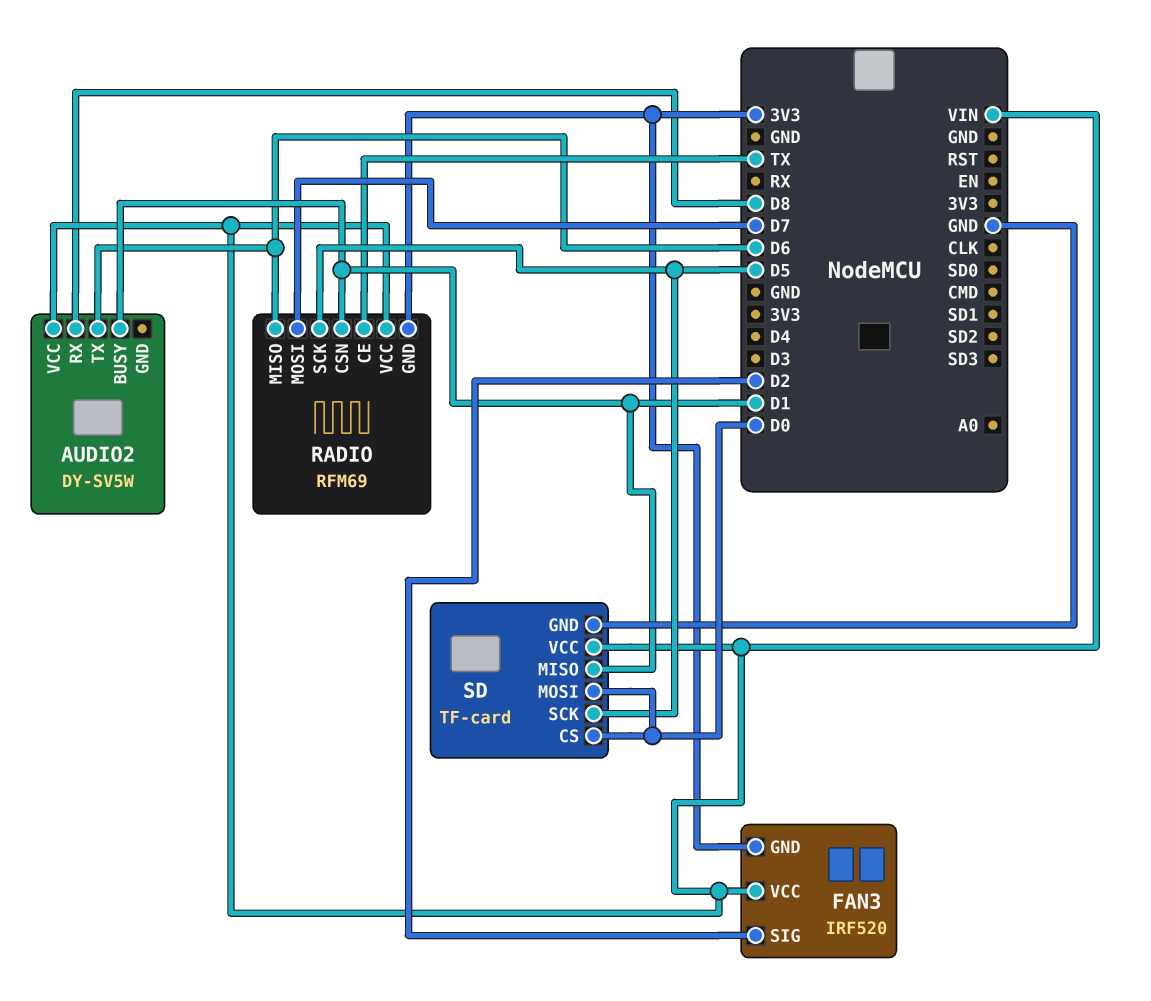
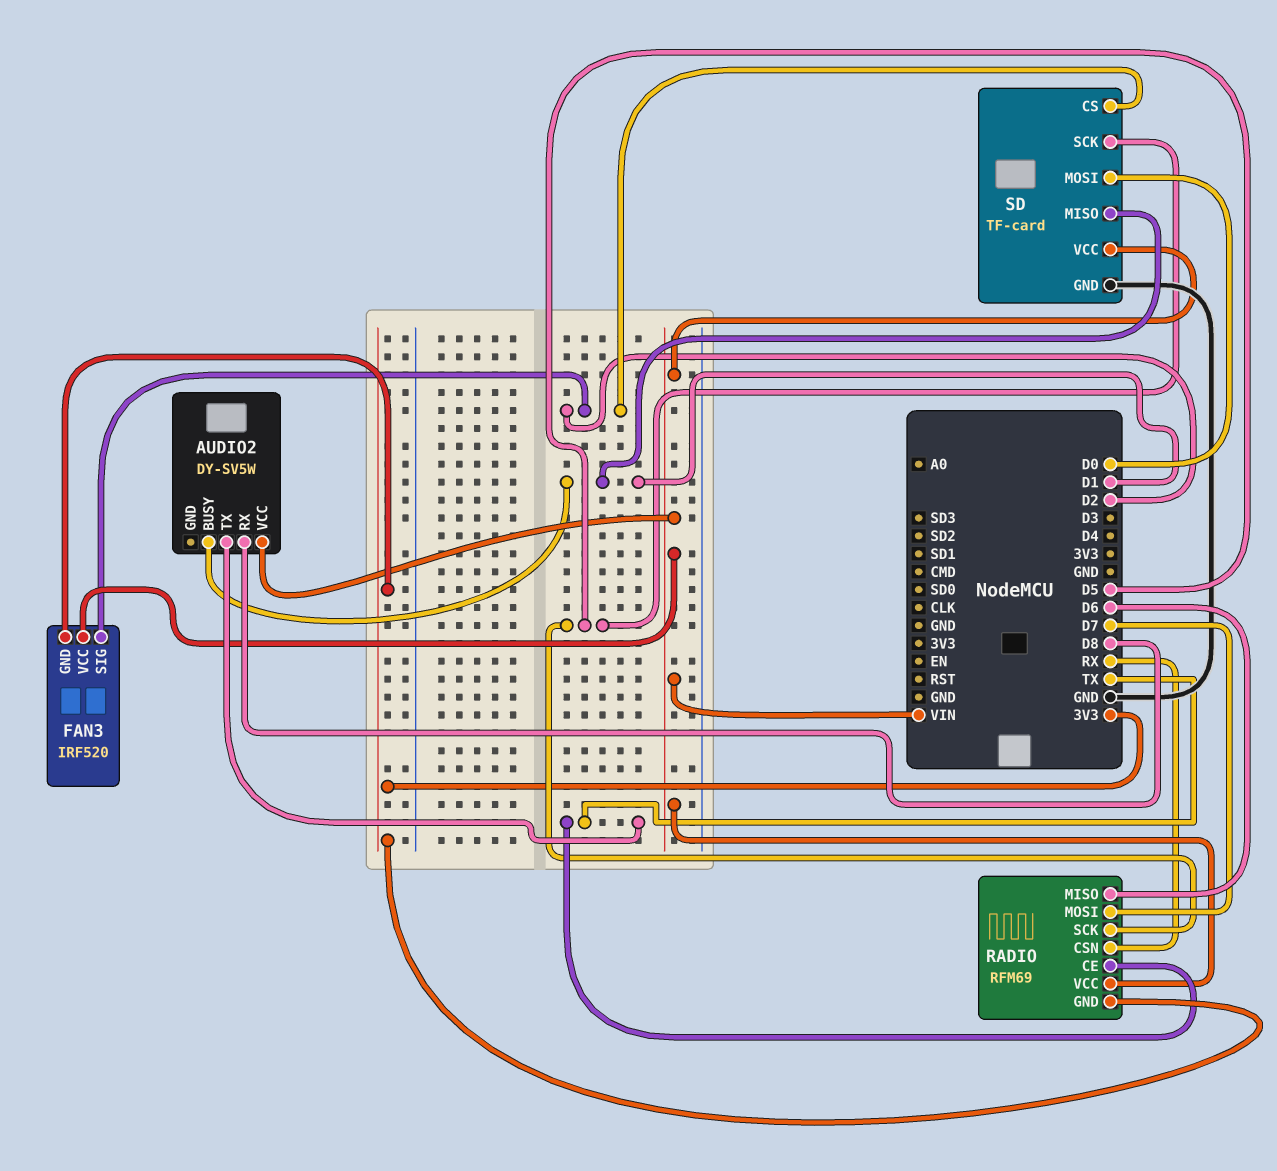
AUDIO2 pin TX: D6 -> TX
RADIO pin CSN: D1 -> RX
SD pin CS: D0 -> D2

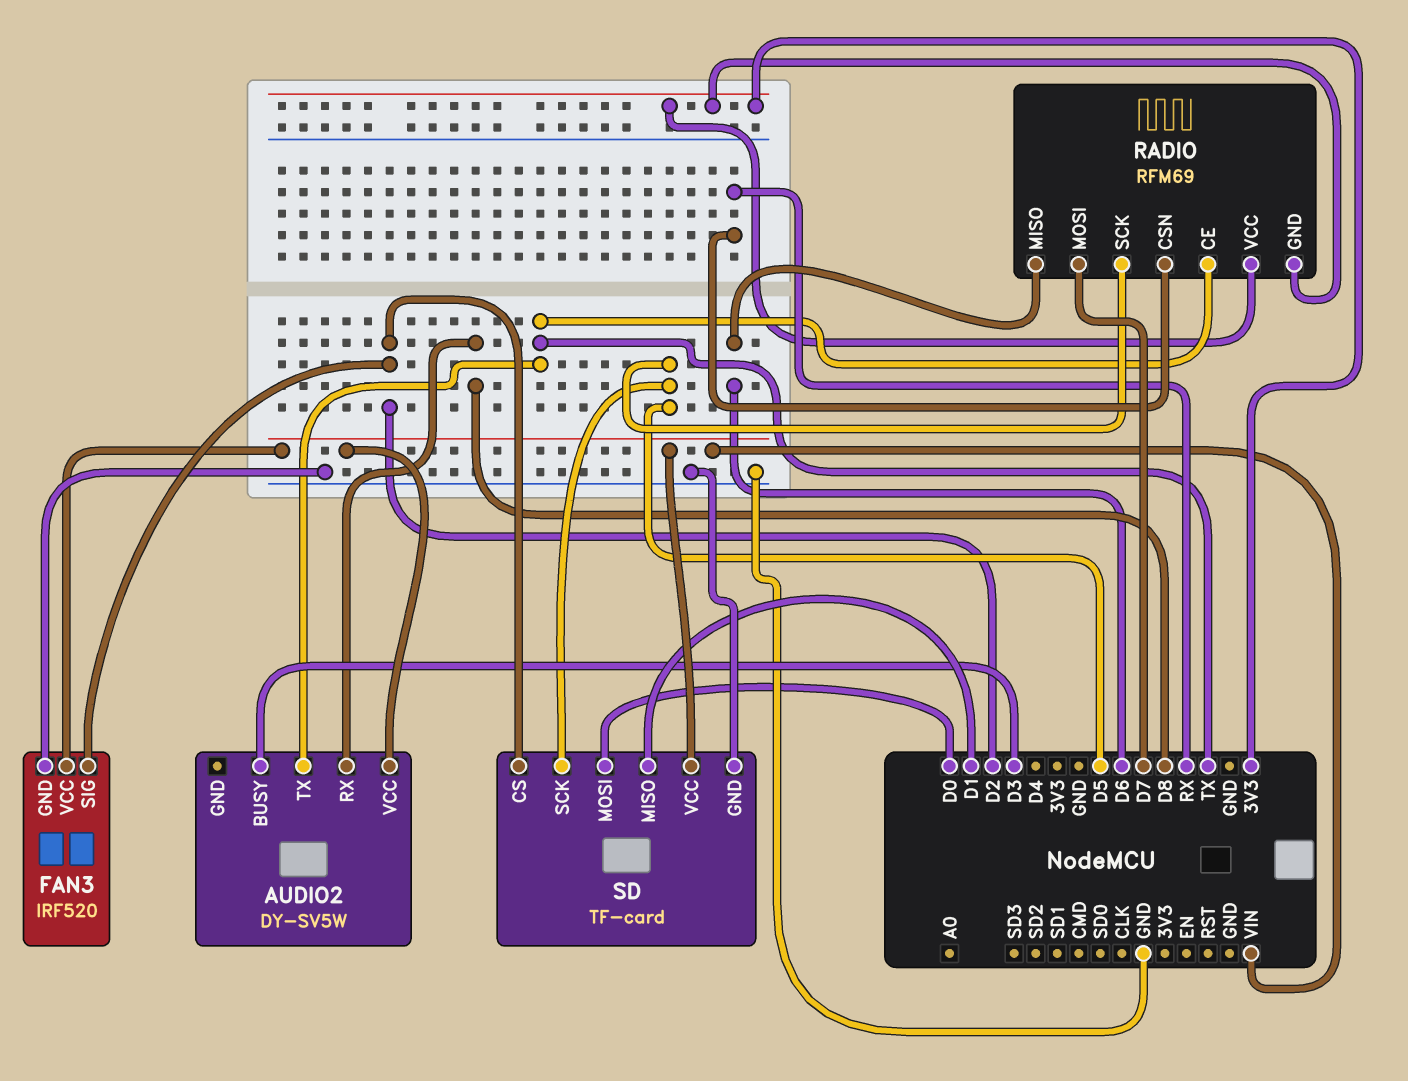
AUDIO2 pin BUSY: D1 -> D3
FAN3 pin GND: 3V3 -> GND
RADIO pin VCC: VIN -> 3V3

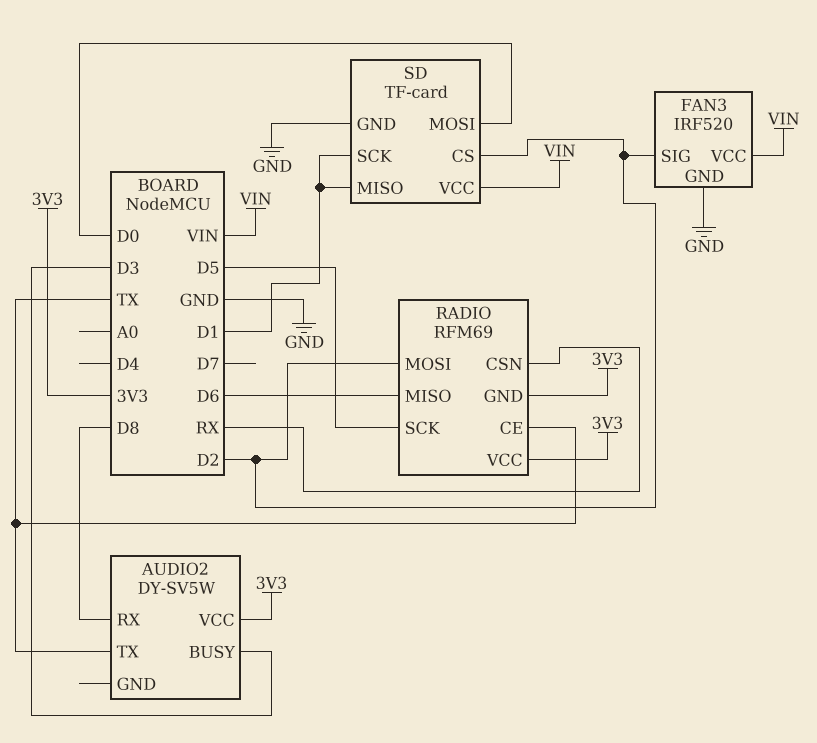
AUDIO2 pin VCC: VIN -> 3V3
RADIO pin MOSI: D7 -> D2
SD pin SCK: D5 -> D1

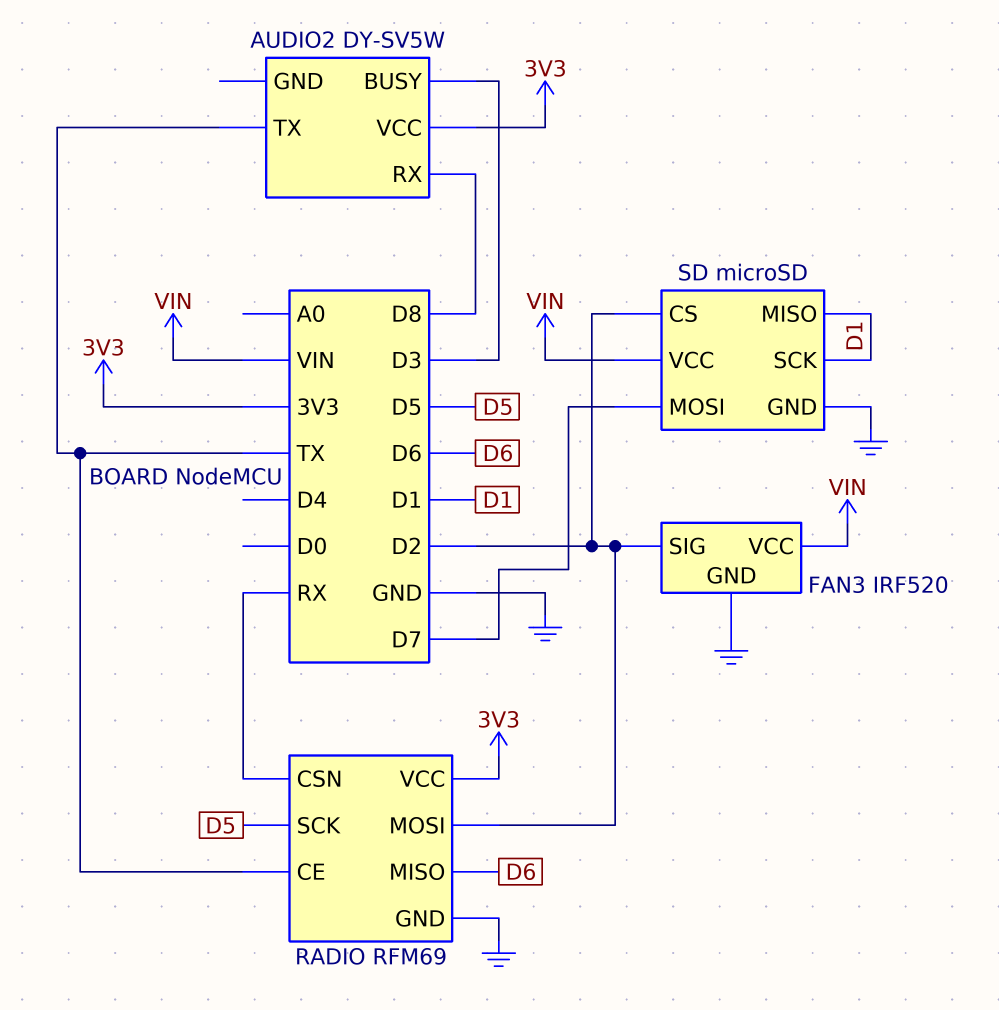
RADIO pin GND: 3V3 -> GND
SD: TF-card -> microSD
SD pin MOSI: D0 -> D7

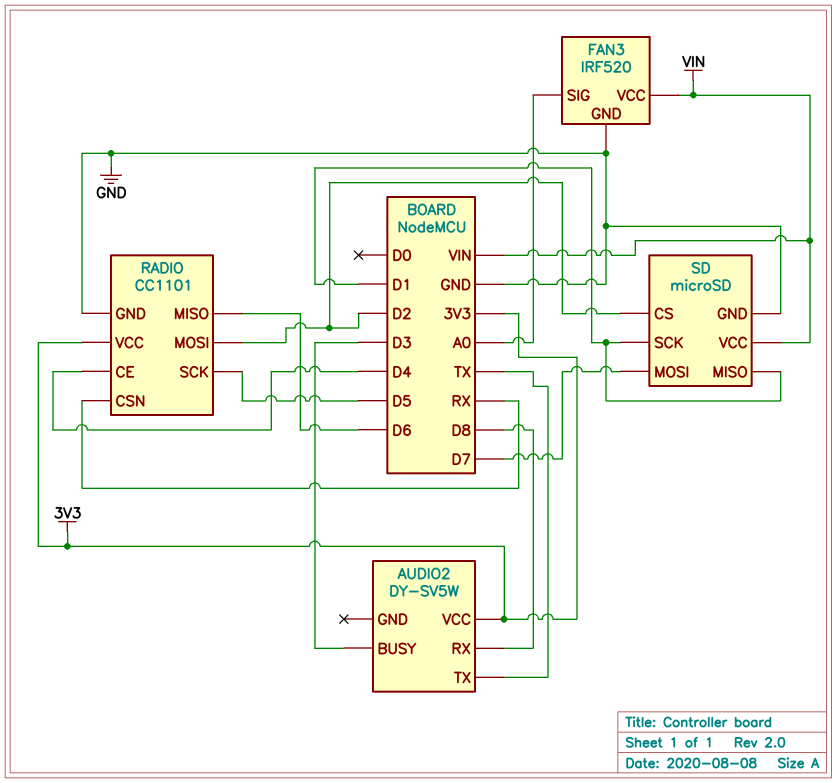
FAN3 pin SIG: D2 -> A0
RADIO: RFM69 -> CC1101
RADIO pin CE: TX -> D4

